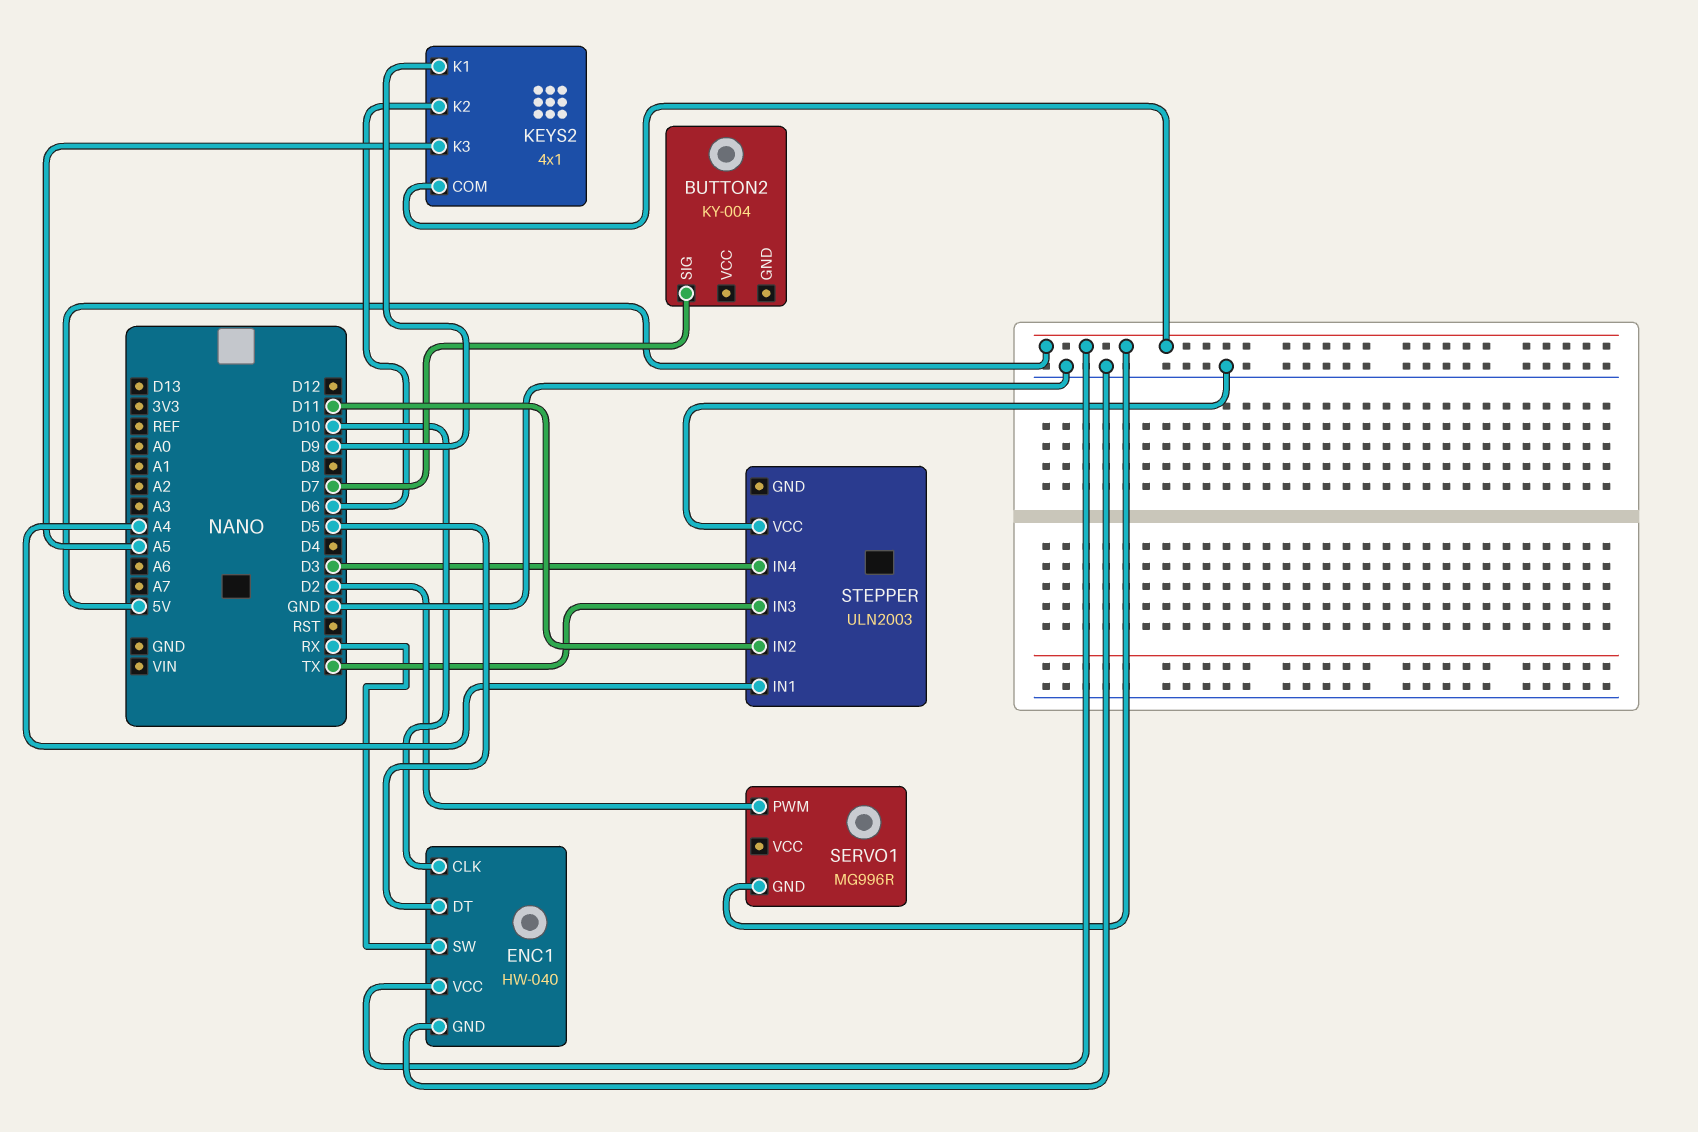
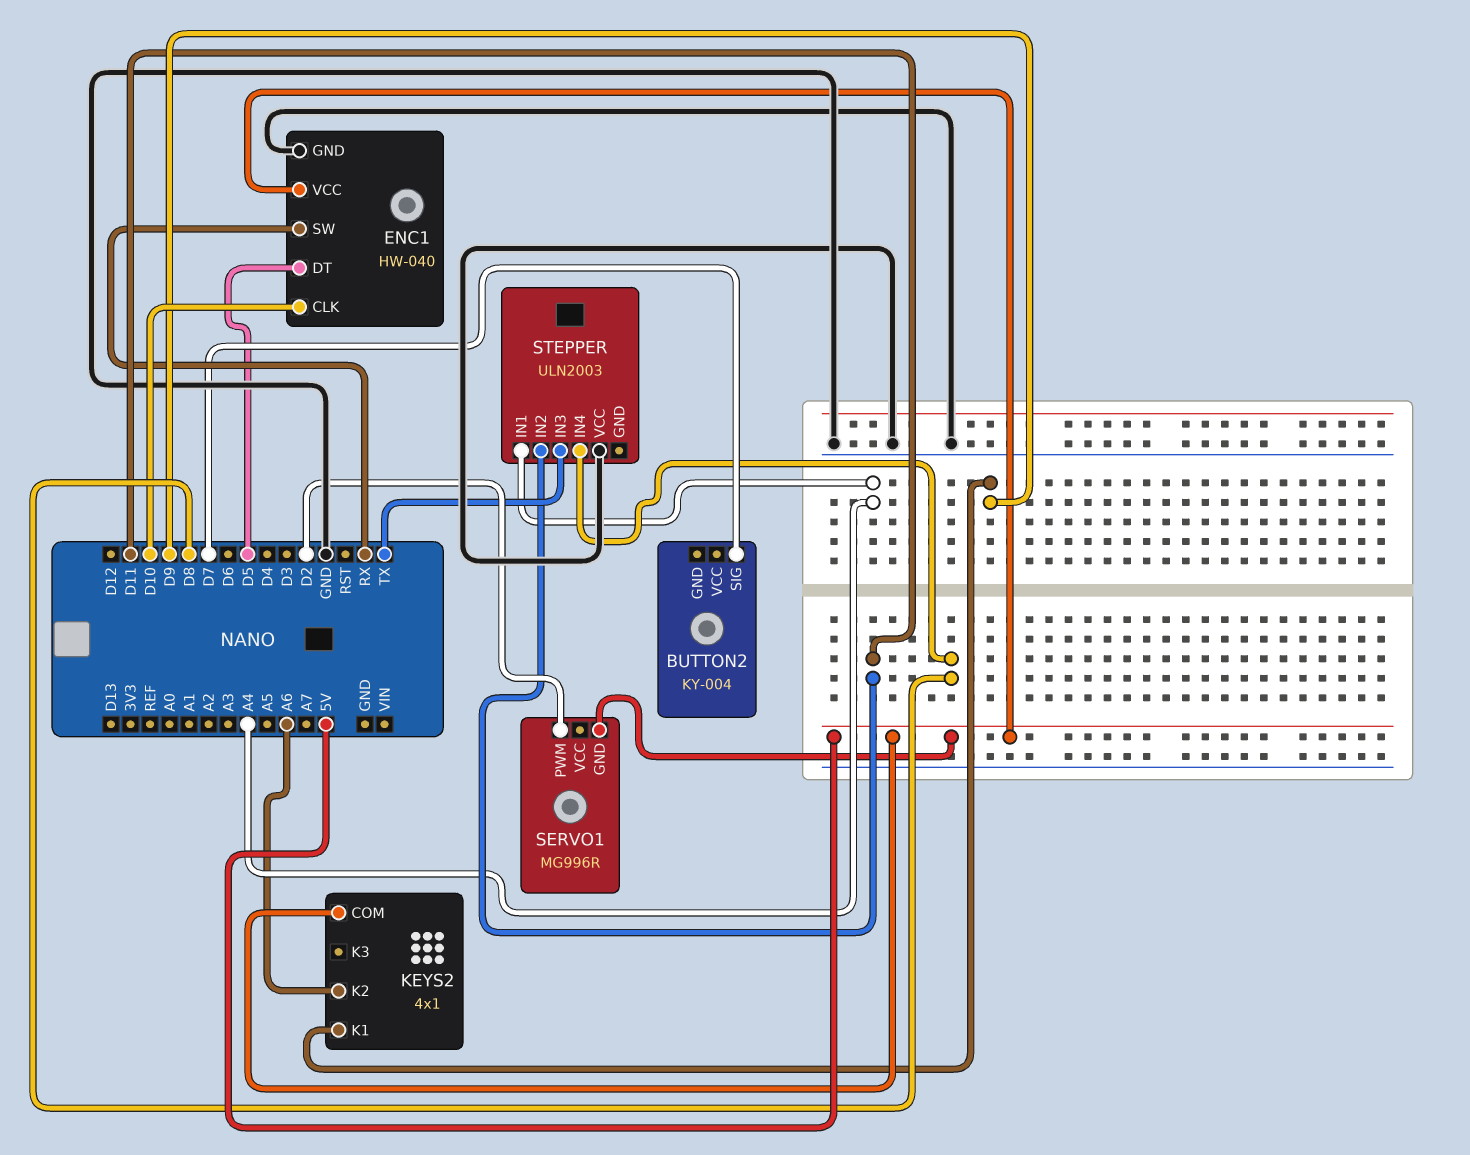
KEYS2 pin K2: D6 -> A6
KEYS2 pin K3: A5 -> none
STEPPER pin IN4: D3 -> D8

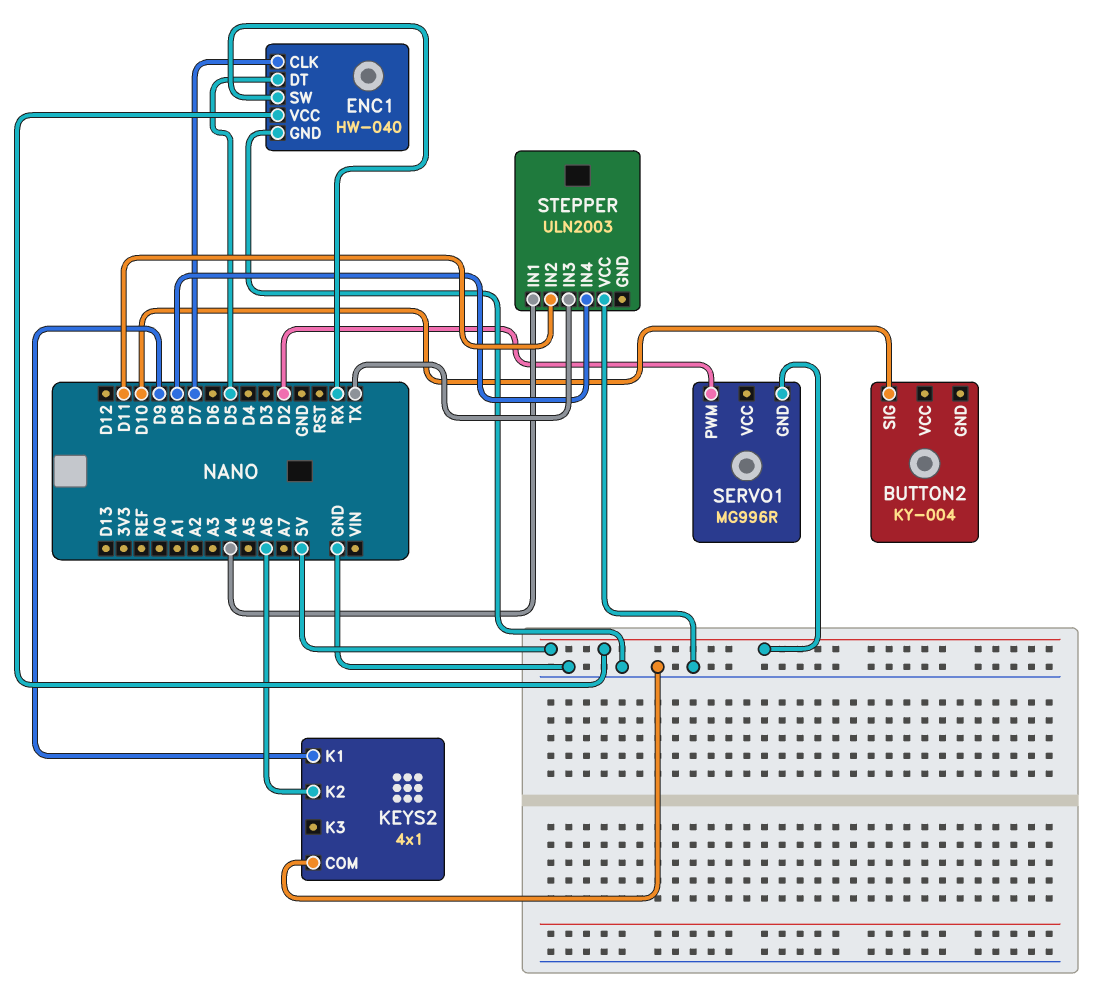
BUTTON2 pin SIG: D7 -> D10
ENC1 pin CLK: D10 -> D7
KEYS2 pin COM: 5V -> GND

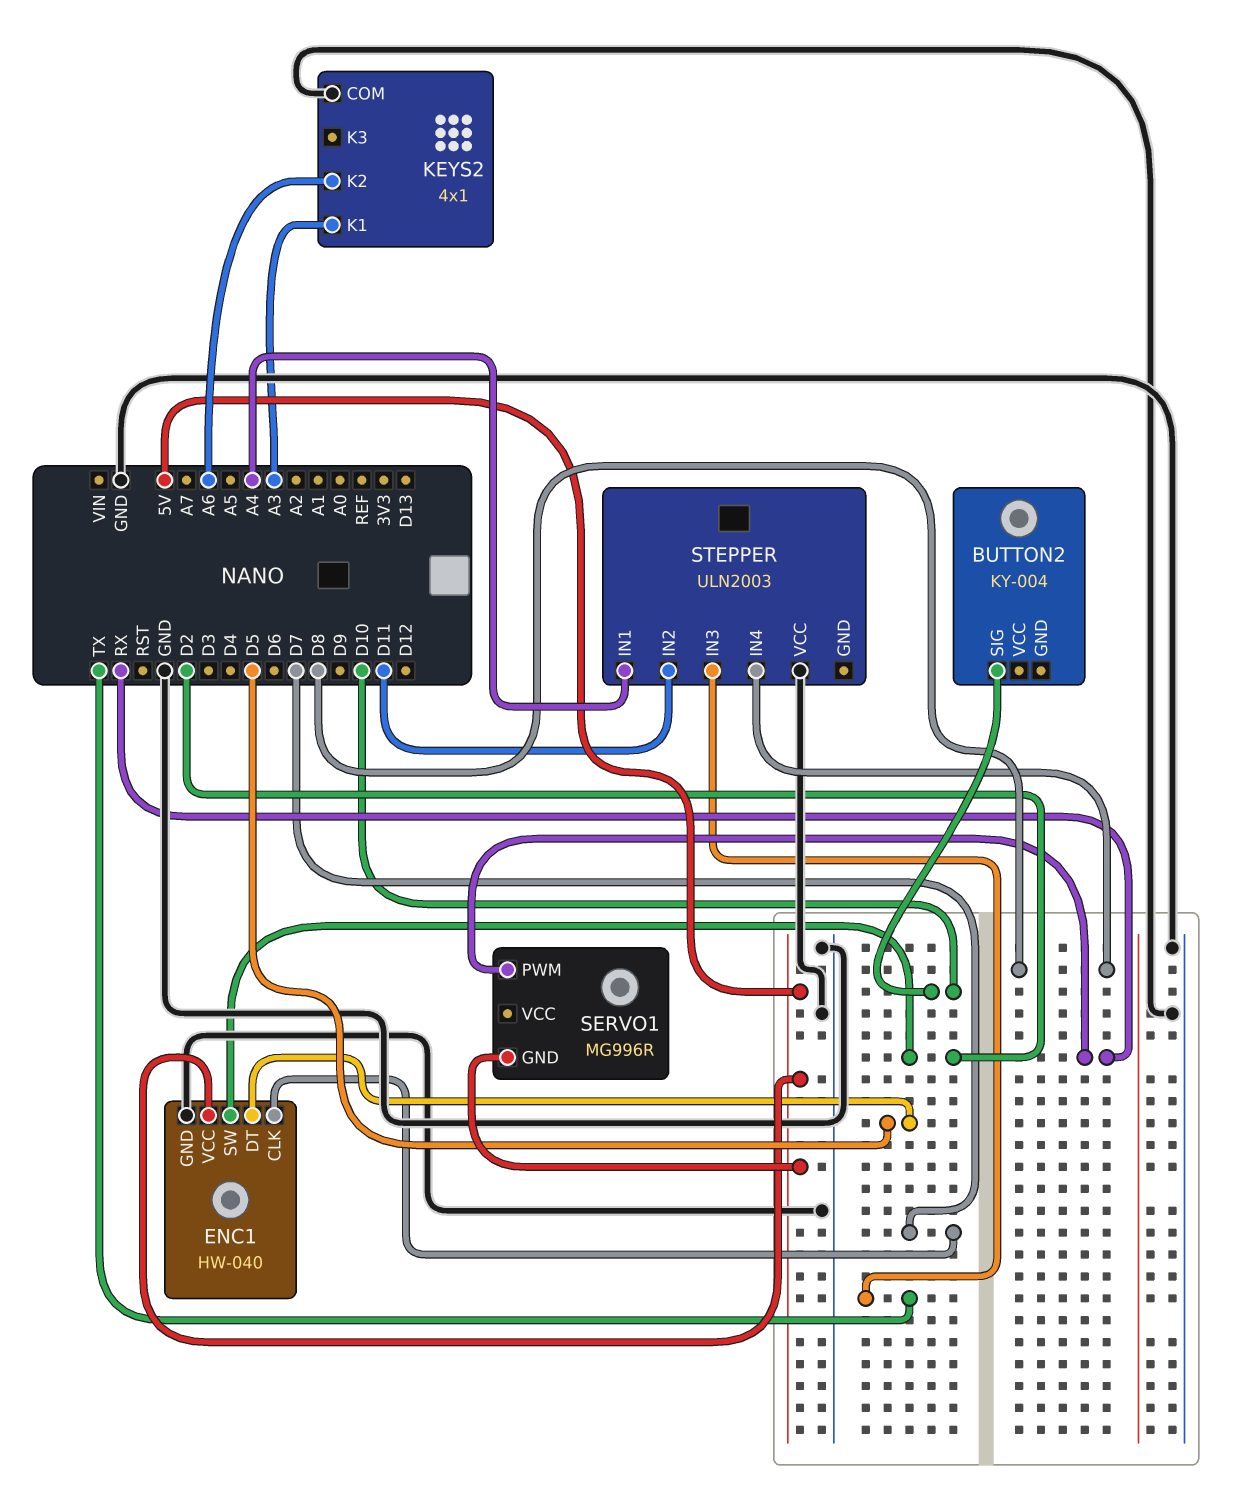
ENC1 pin SW: RX -> D2
KEYS2 pin K1: D9 -> A3
SERVO1 pin PWM: D2 -> RX

